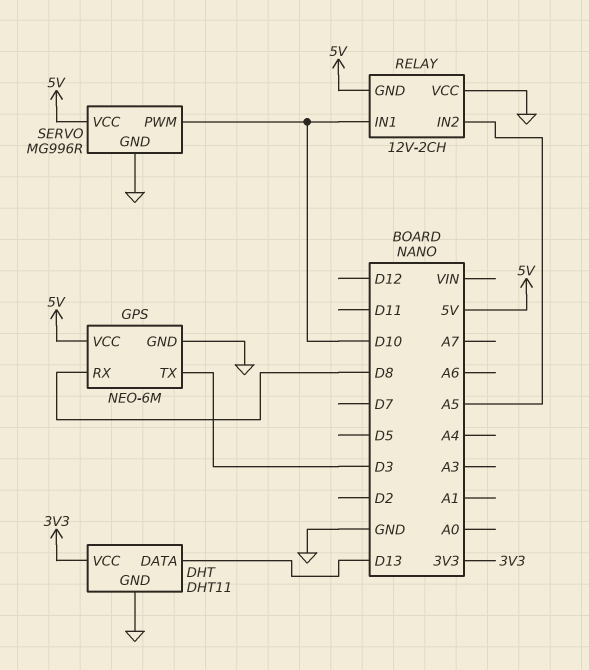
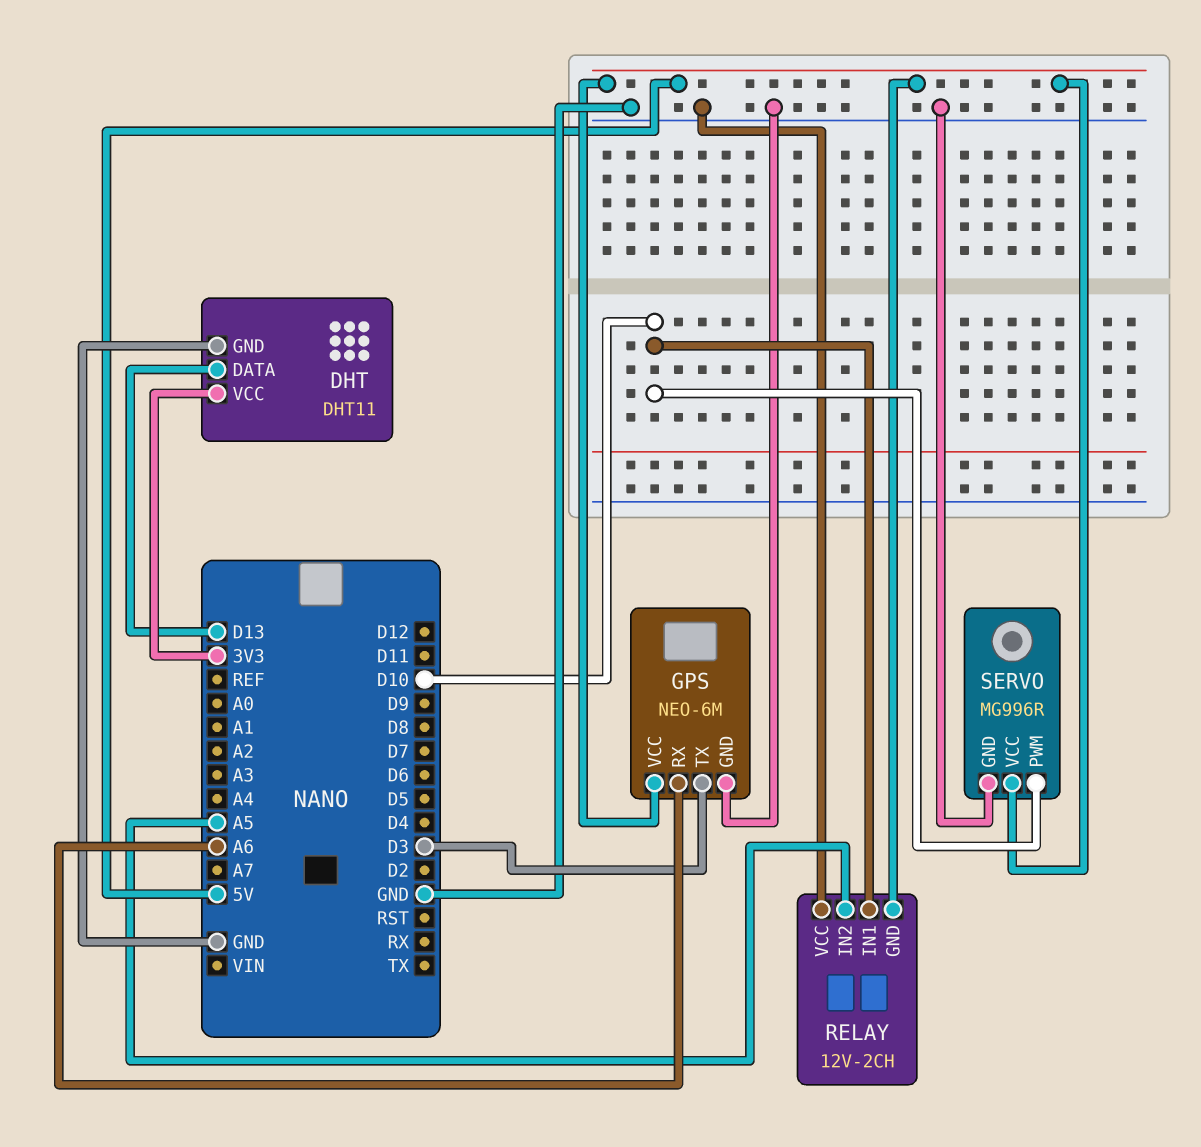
GPS pin RX: D8 -> A6

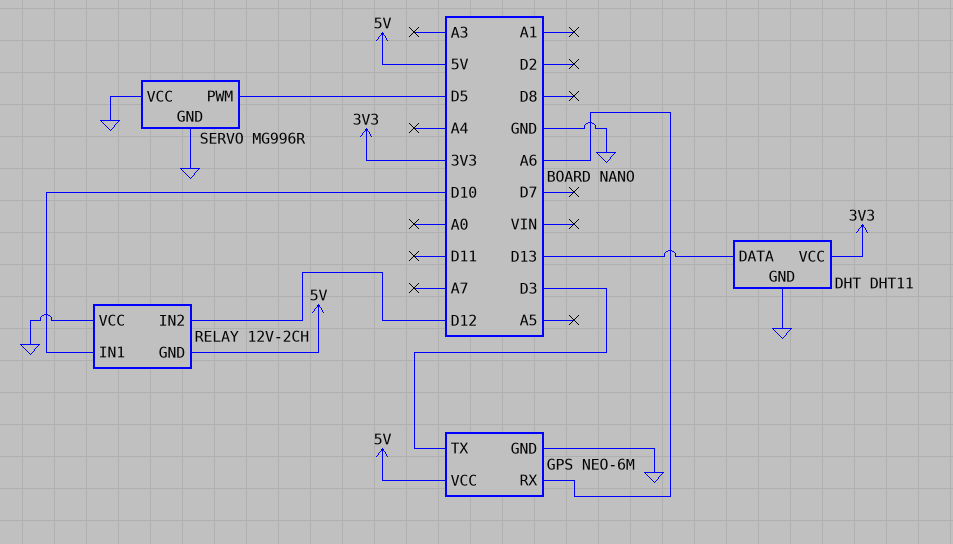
RELAY pin IN2: A5 -> D12
SERVO pin PWM: D10 -> D5
SERVO pin VCC: 5V -> GND

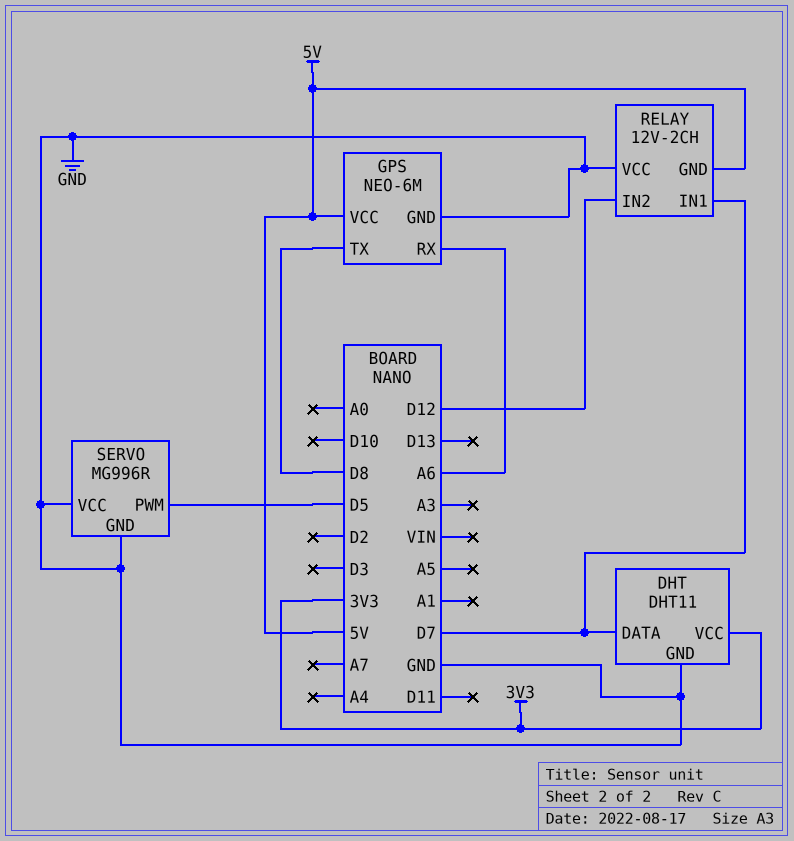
DHT pin DATA: D13 -> D7
GPS pin TX: D3 -> D8
RELAY pin IN1: D10 -> D7

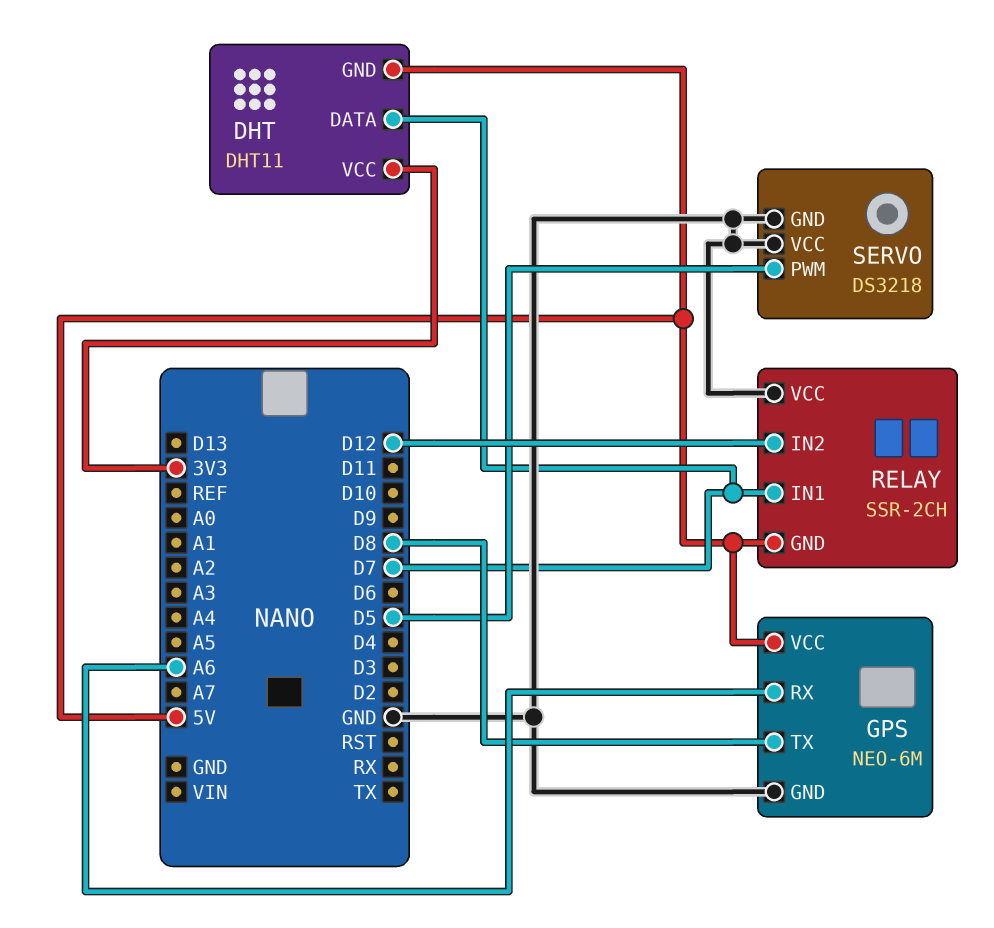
DHT pin GND: GND -> 5V
RELAY: 12V-2CH -> SSR-2CH
SERVO: MG996R -> DS3218

